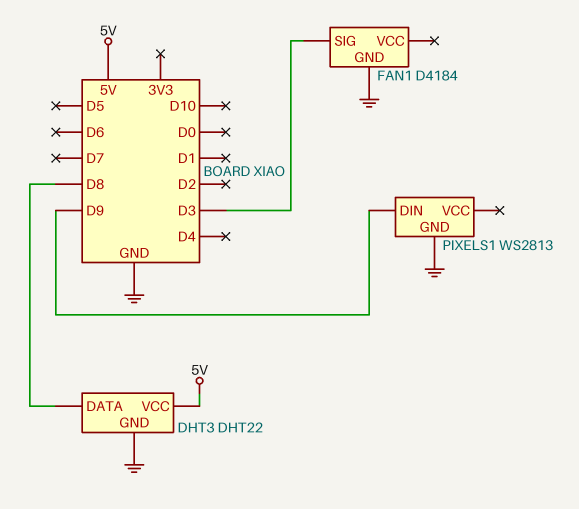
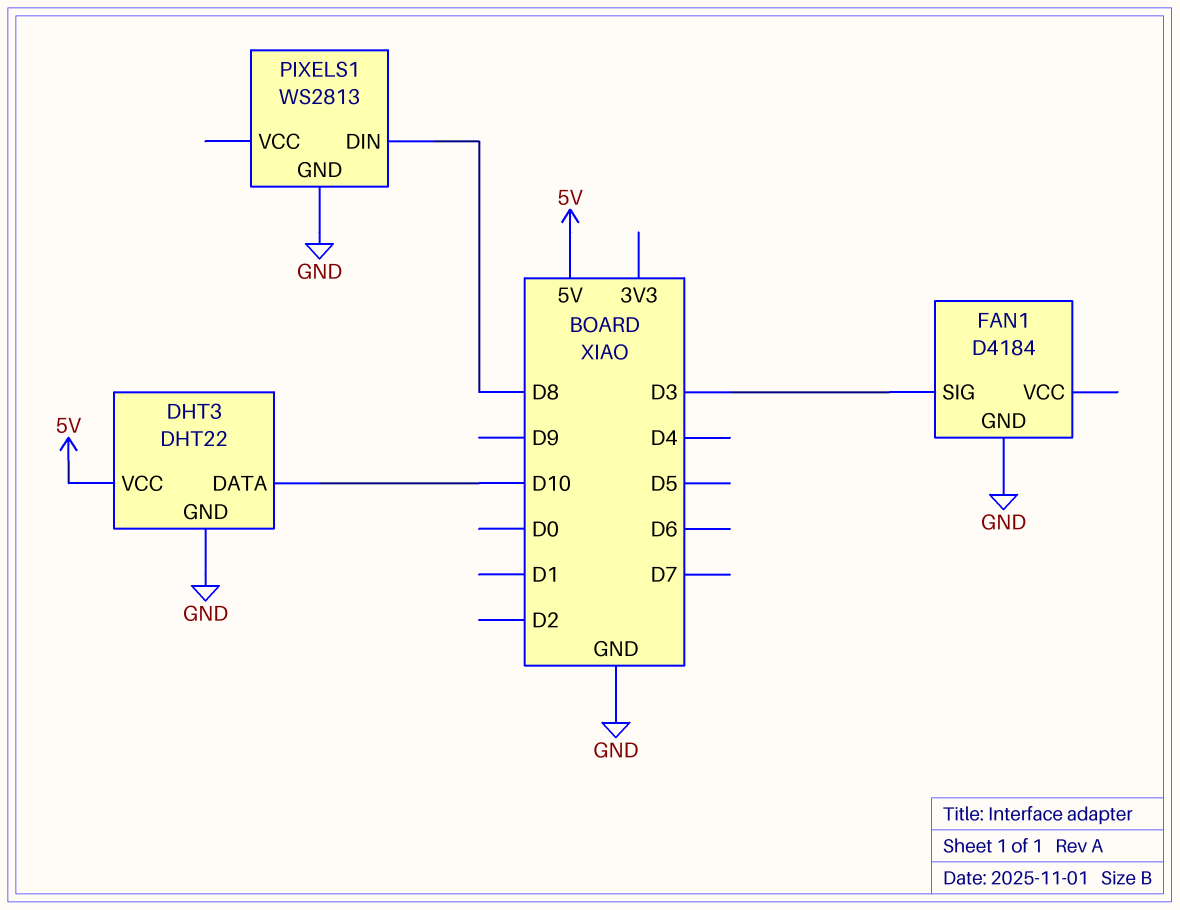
DHT3 pin DATA: D8 -> D10
PIXELS1 pin DIN: D9 -> D8

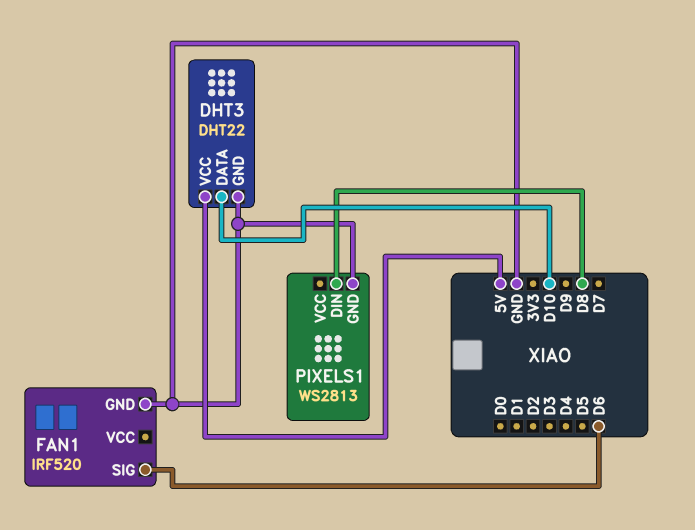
FAN1: D4184 -> IRF520
FAN1 pin SIG: D3 -> D6

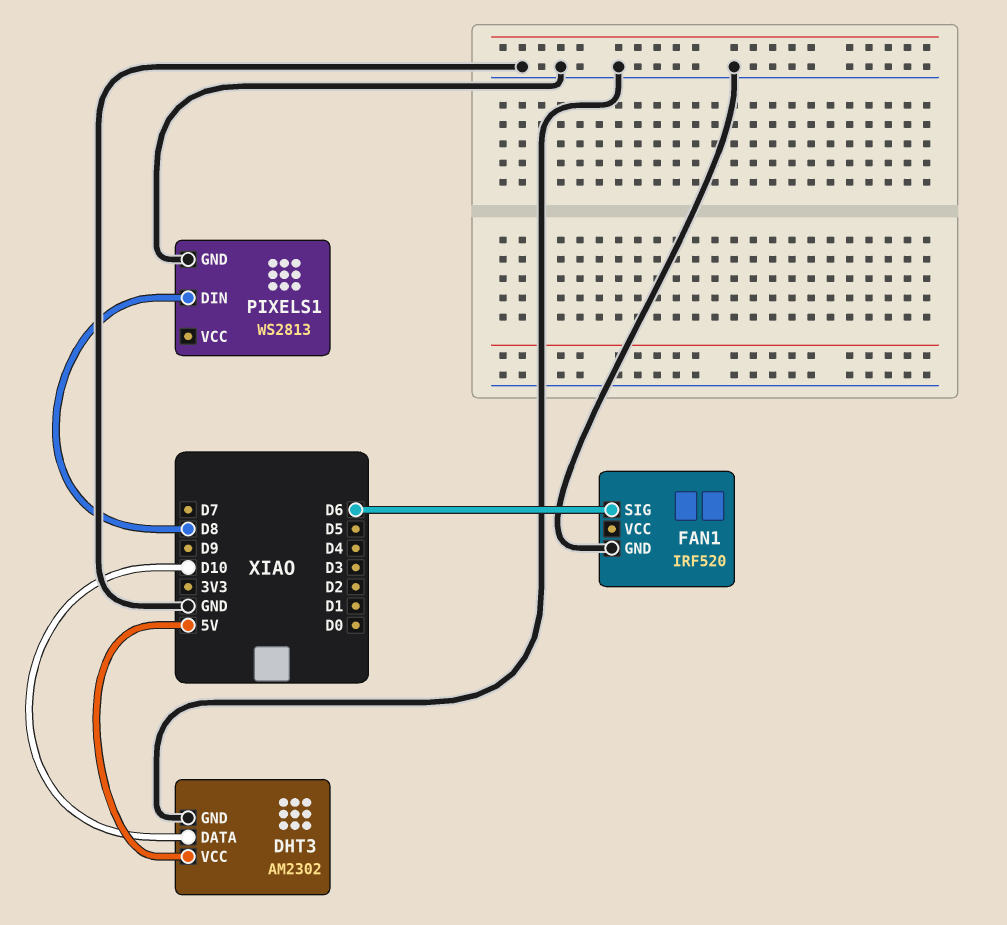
DHT3: DHT22 -> AM2302

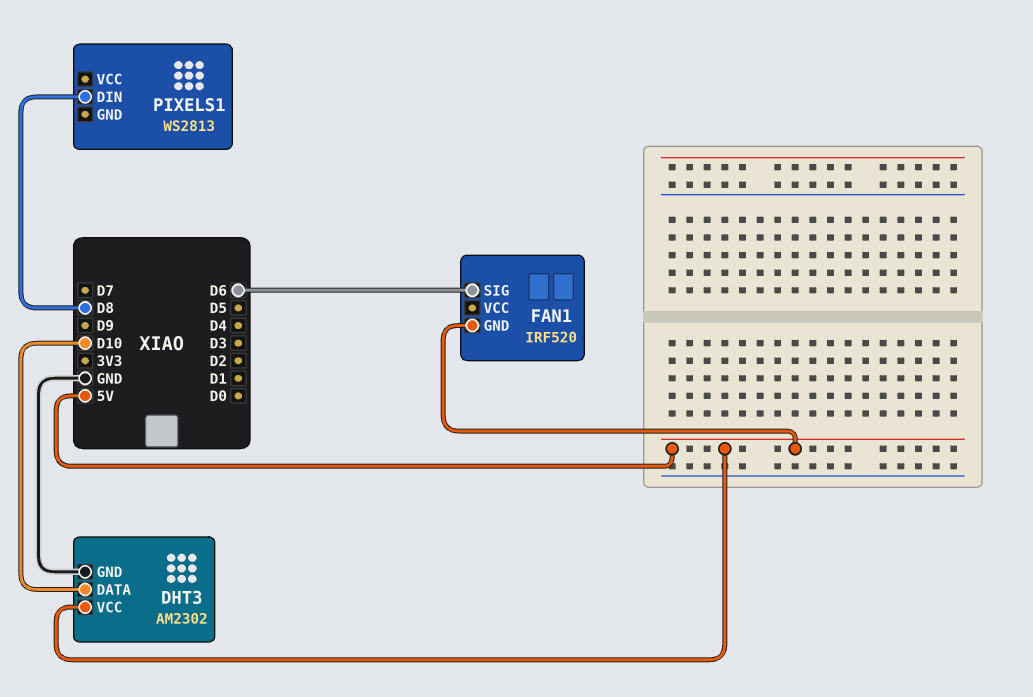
FAN1 pin GND: GND -> 5V
PIXELS1 pin GND: GND -> none

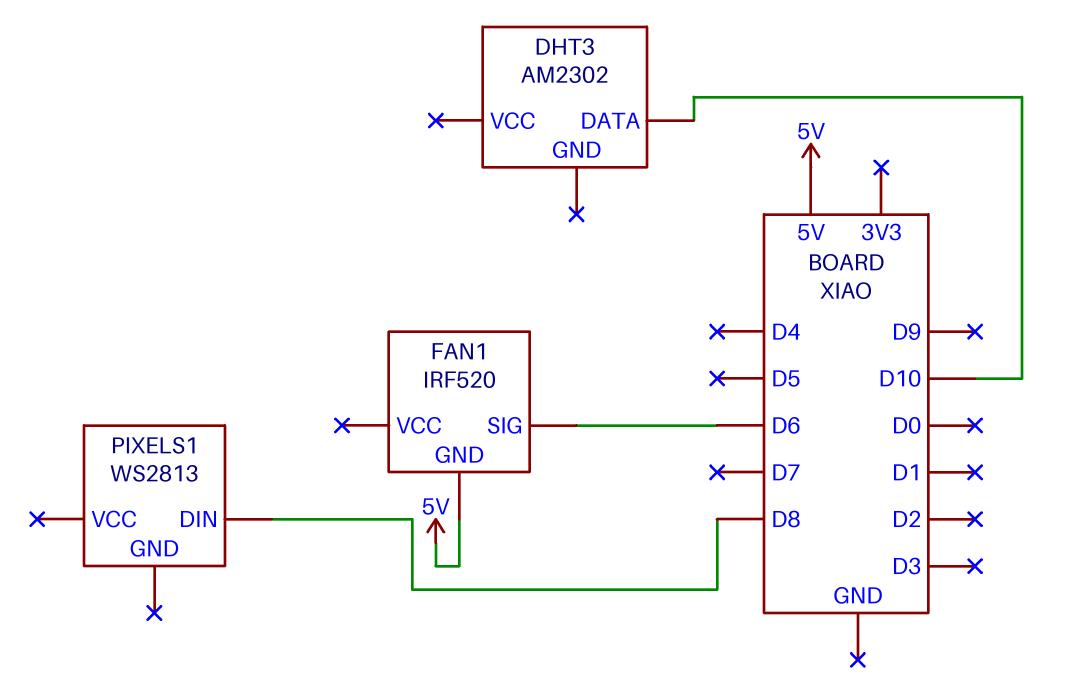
DHT3 pin GND: GND -> none
DHT3 pin VCC: 5V -> none

